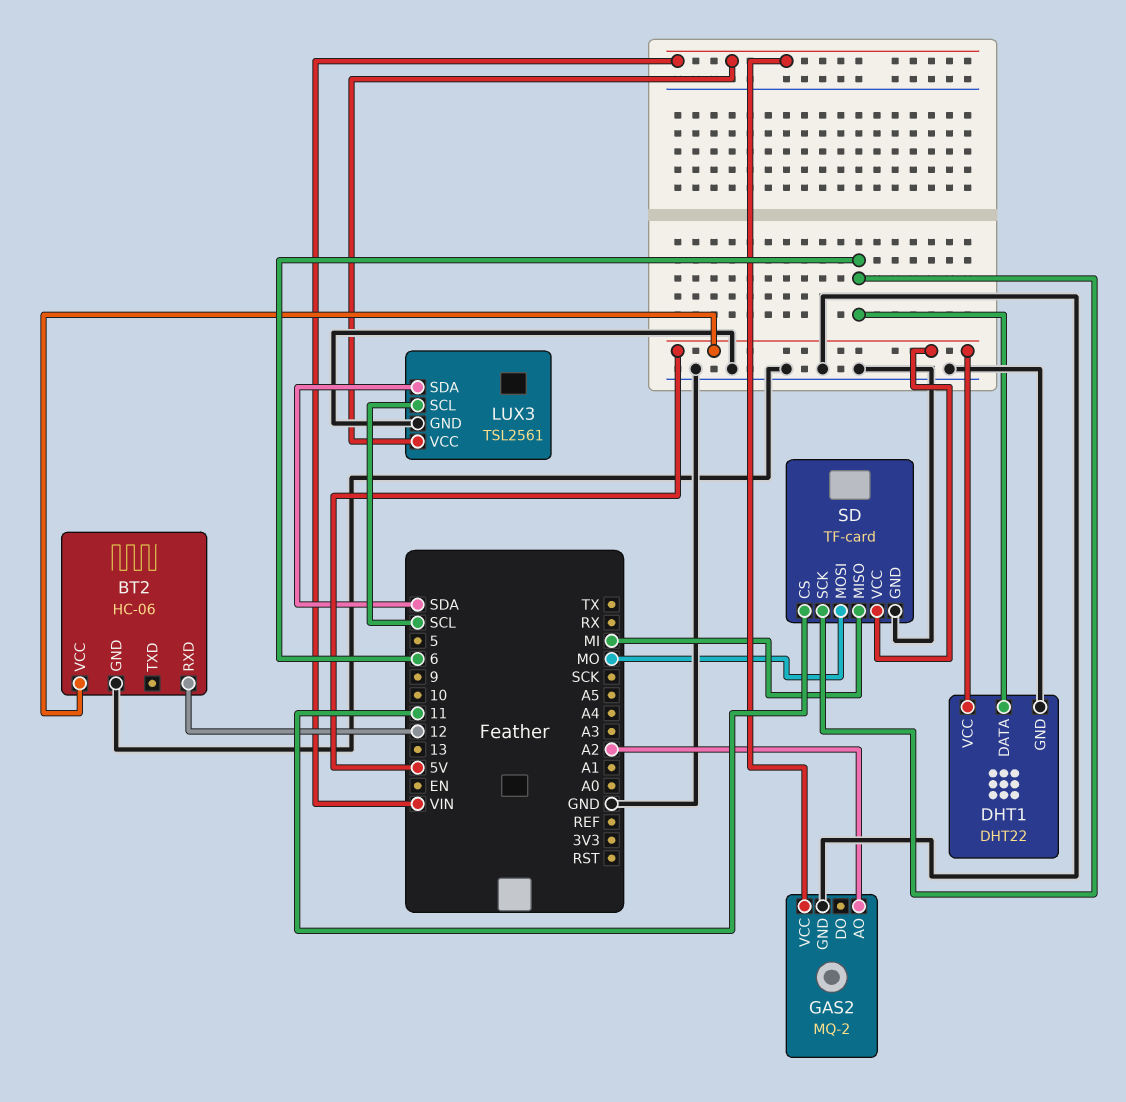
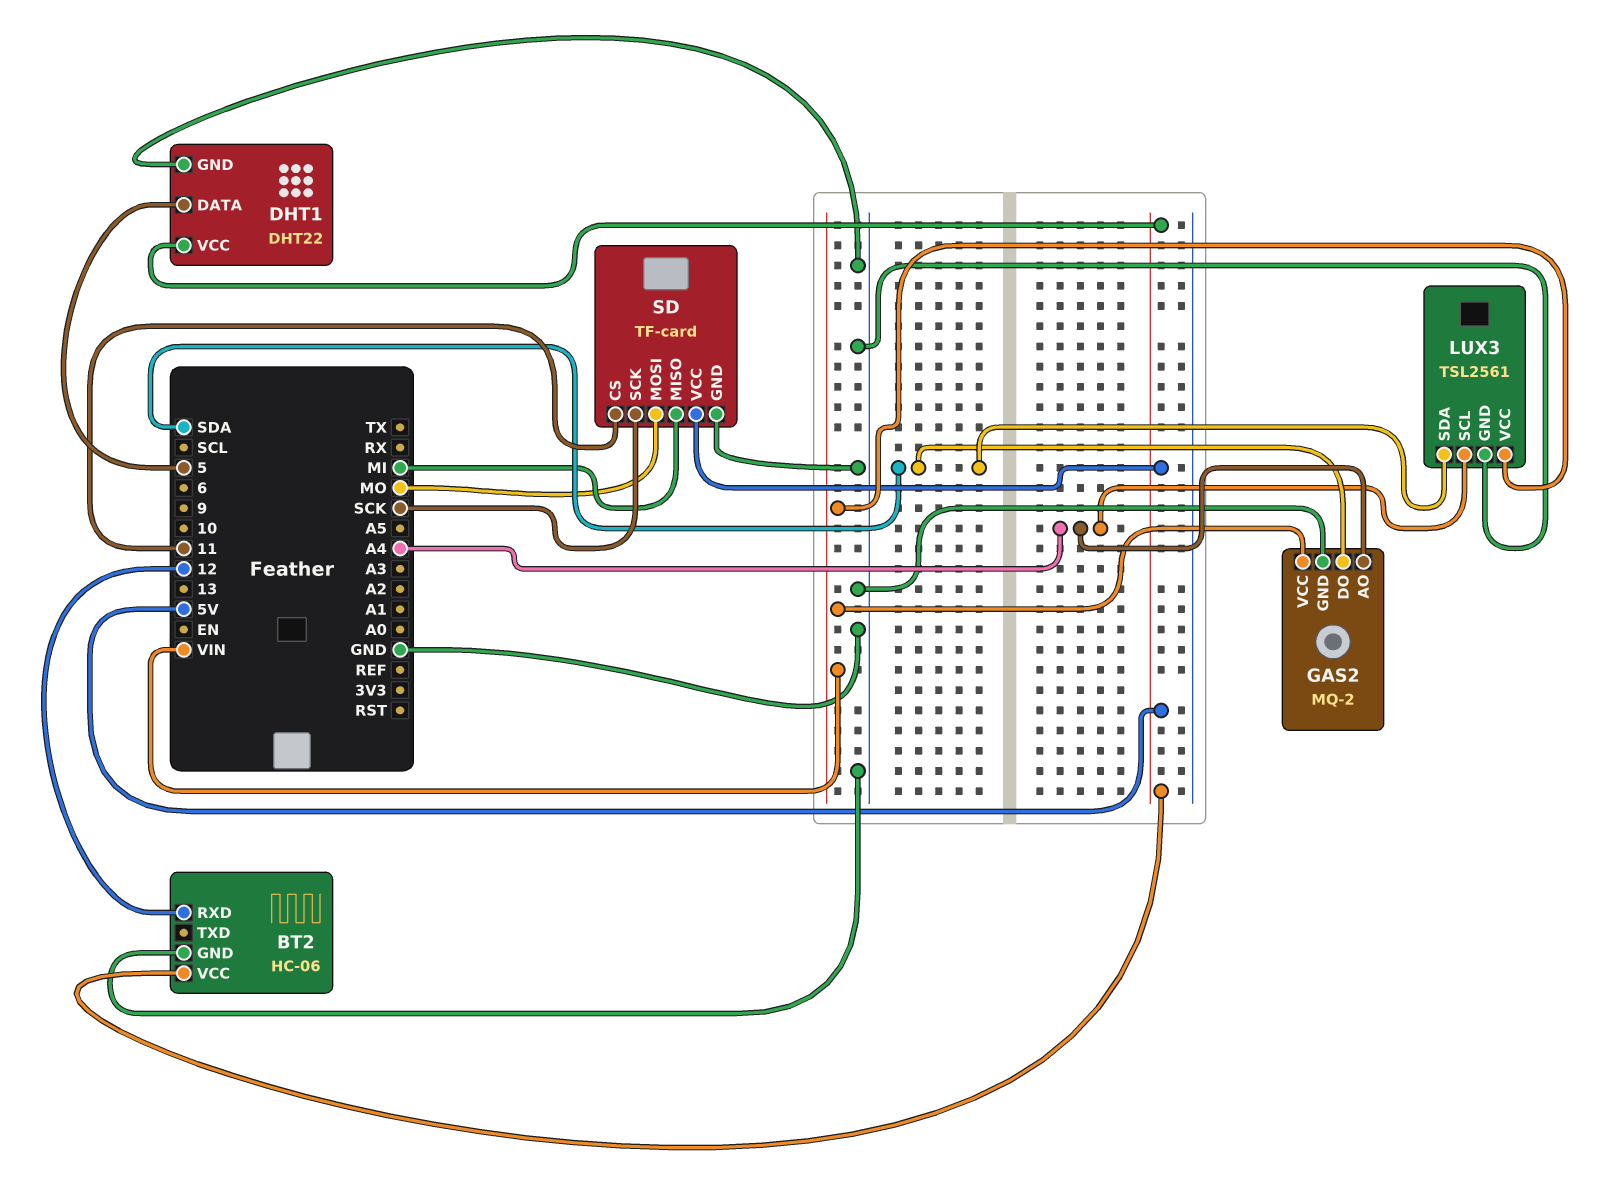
DHT1 pin DATA: 6 -> 5
GAS2 pin AO: A2 -> A4
GAS2 pin DO: none -> SDA
LUX3 pin SCL: SCL -> A4
SD pin SCK: 6 -> SCK

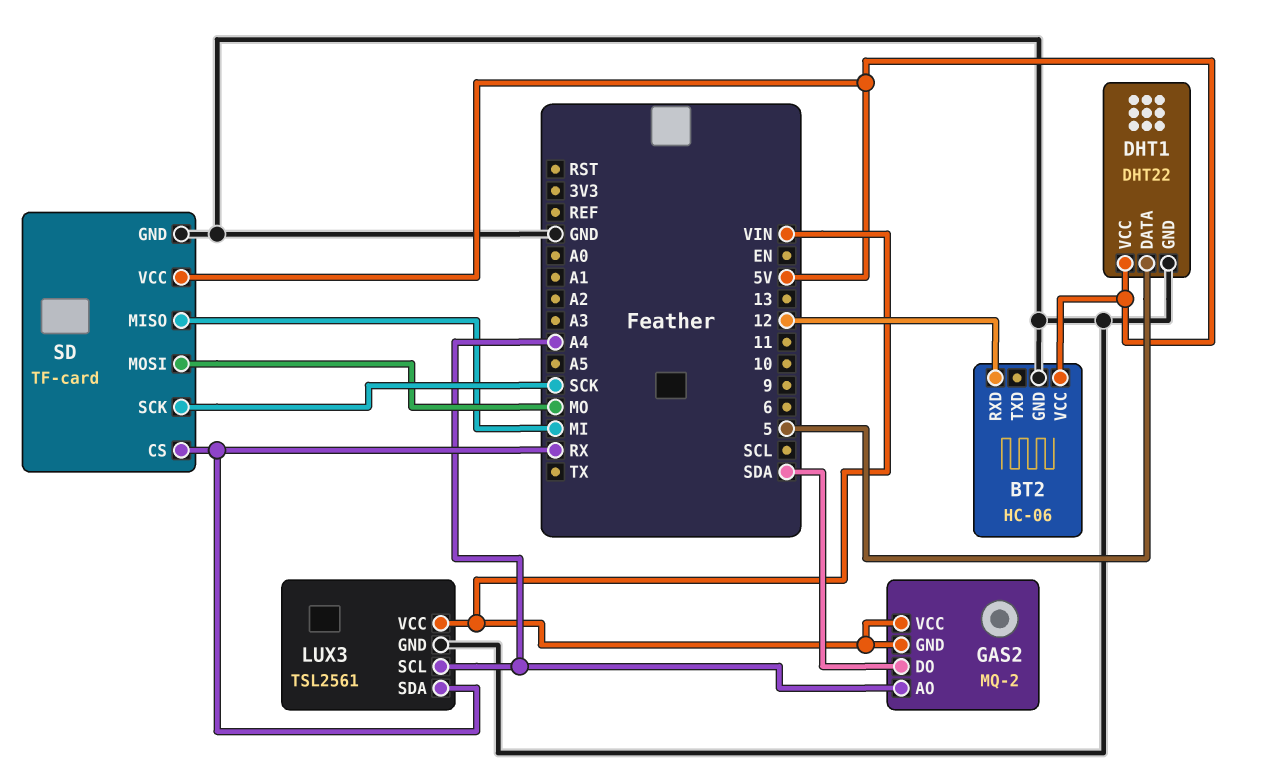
GAS2 pin GND: GND -> VIN
LUX3 pin SDA: SDA -> RX
SD pin CS: 11 -> RX

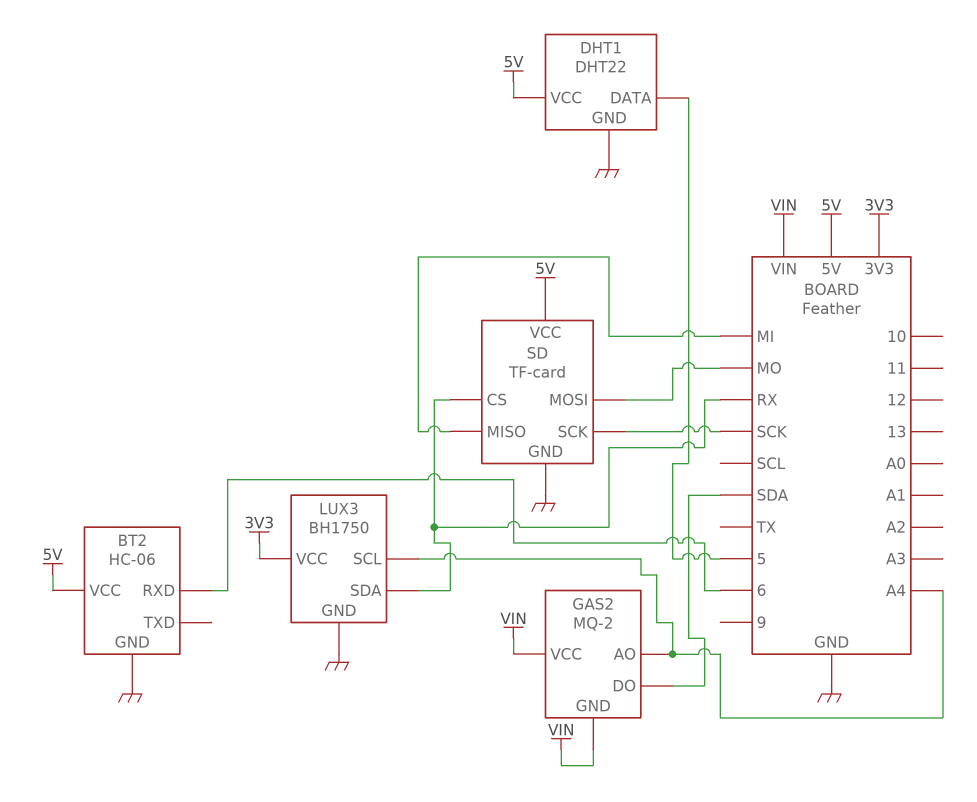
BT2 pin RXD: 12 -> 6
LUX3: TSL2561 -> BH1750
LUX3 pin VCC: VIN -> 3V3

